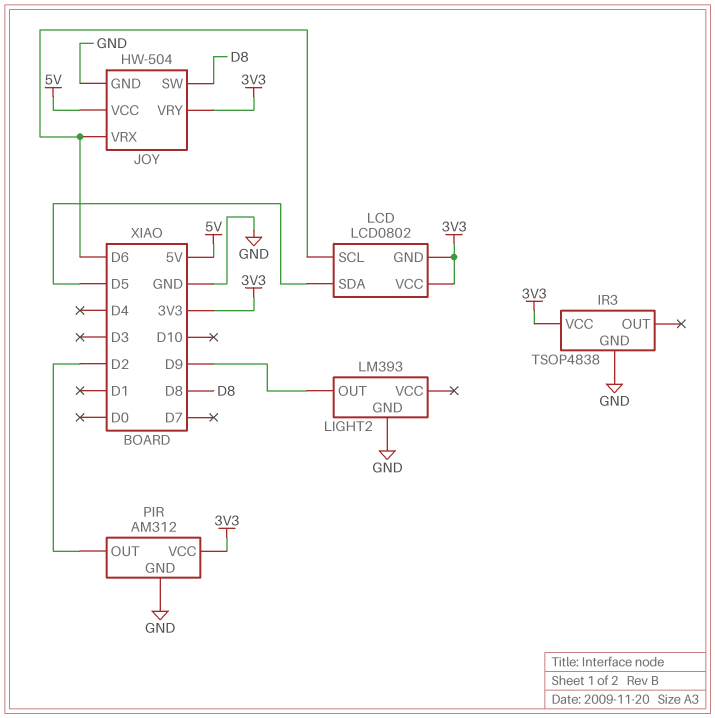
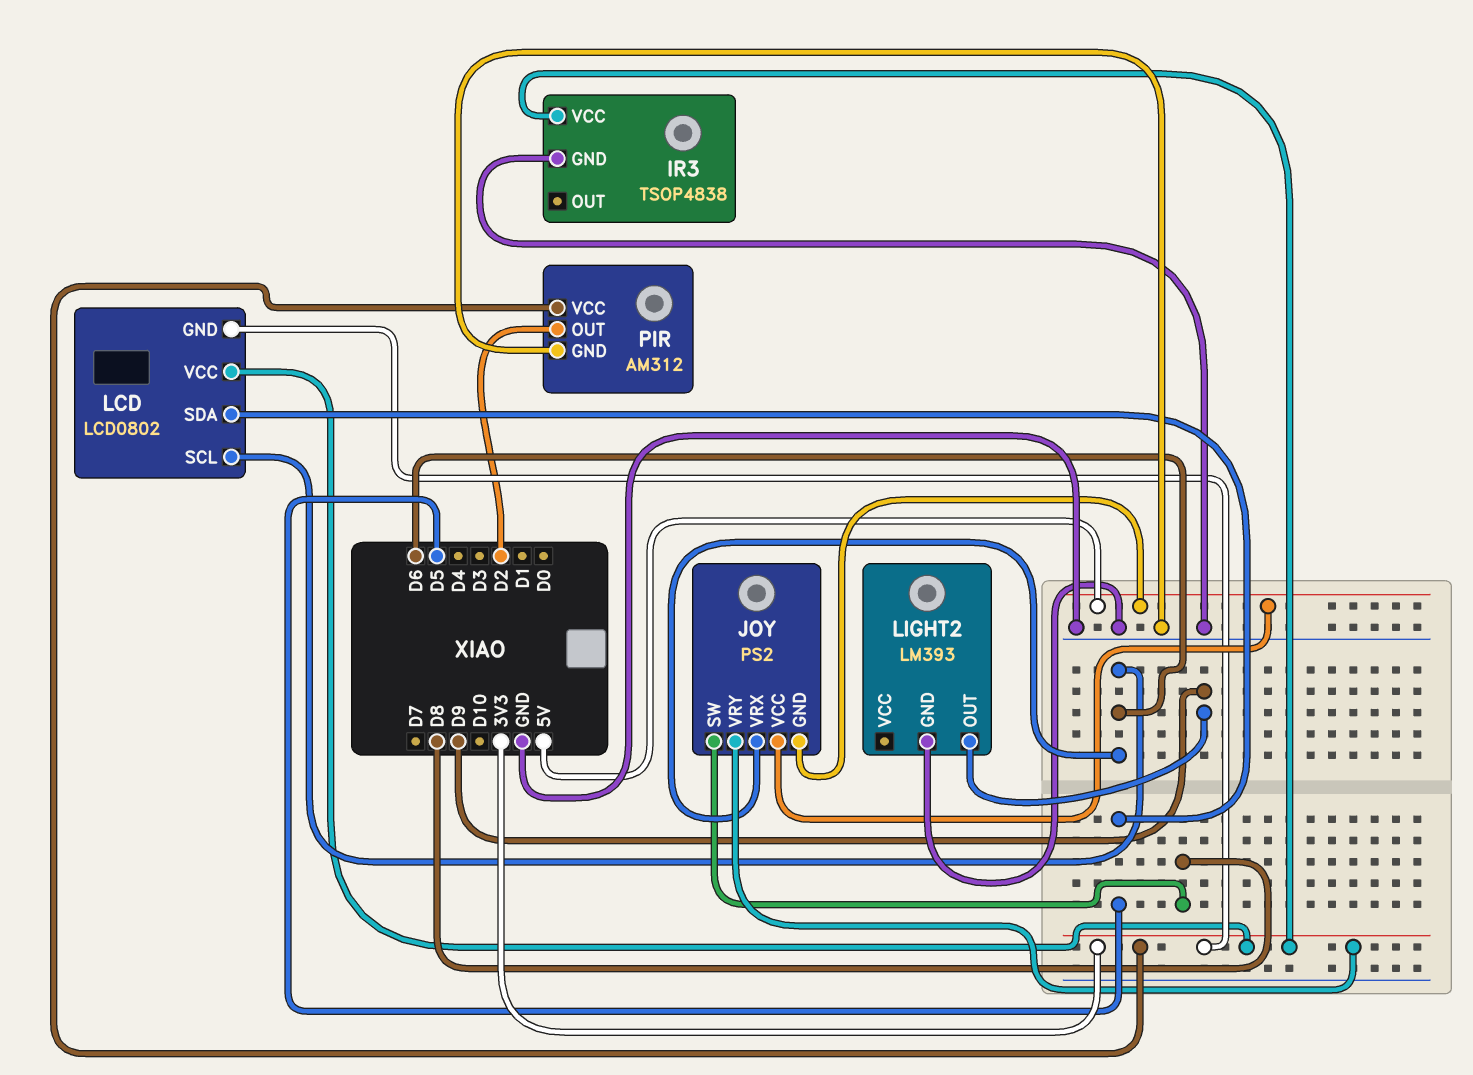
JOY: HW-504 -> PS2
JOY pin GND: GND -> 5V

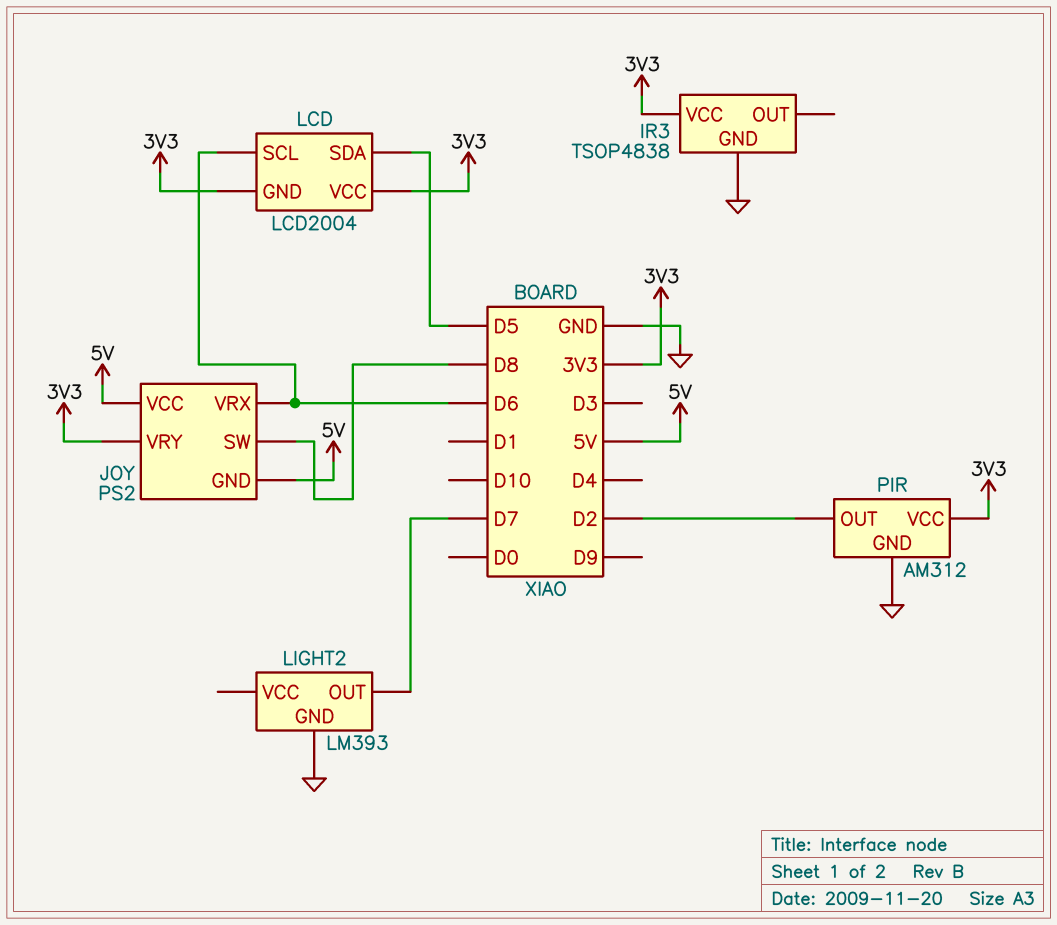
LCD: LCD0802 -> LCD2004
LIGHT2 pin OUT: D9 -> D7

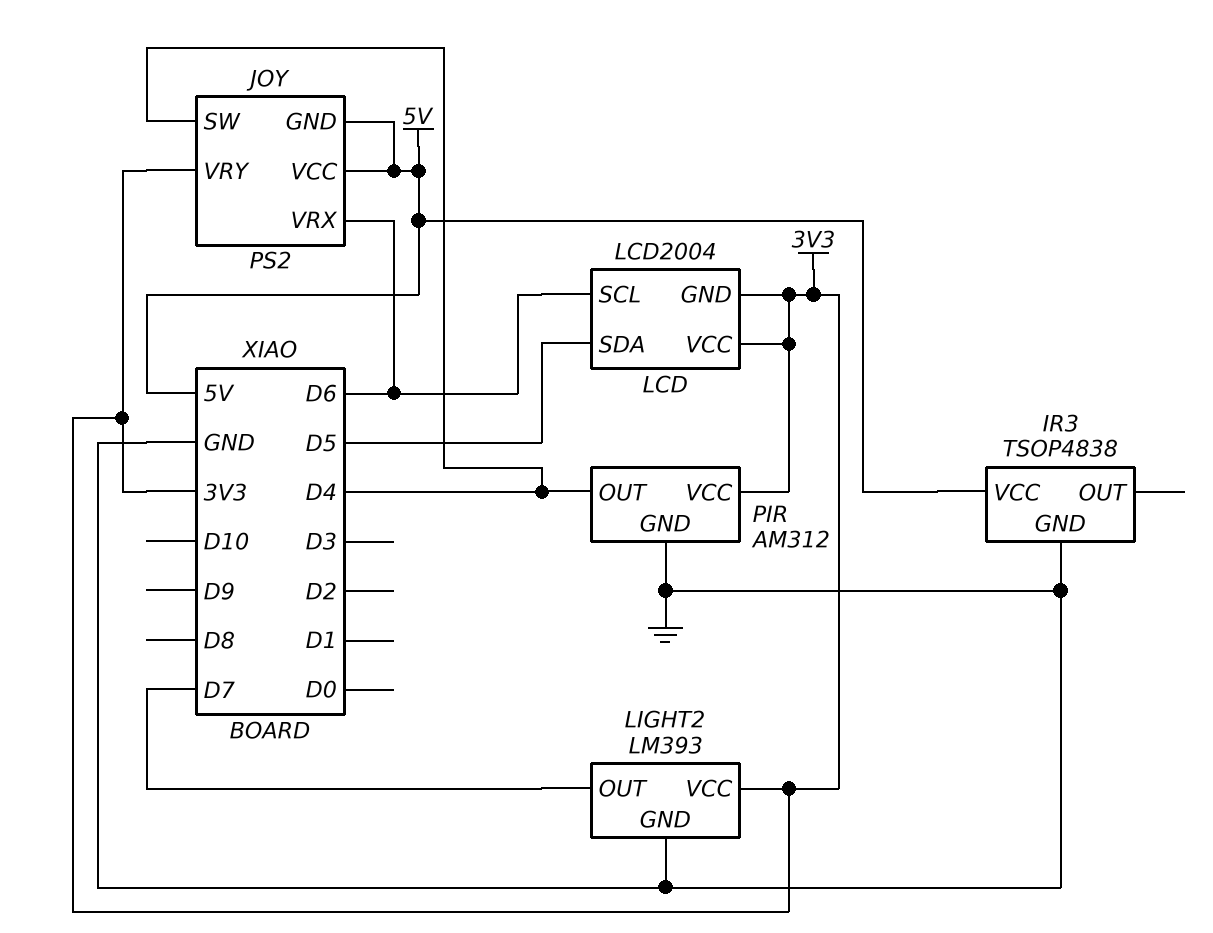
IR3 pin VCC: 3V3 -> 5V
JOY pin SW: D8 -> D4
LIGHT2 pin VCC: none -> 3V3
PIR pin OUT: D2 -> D4

